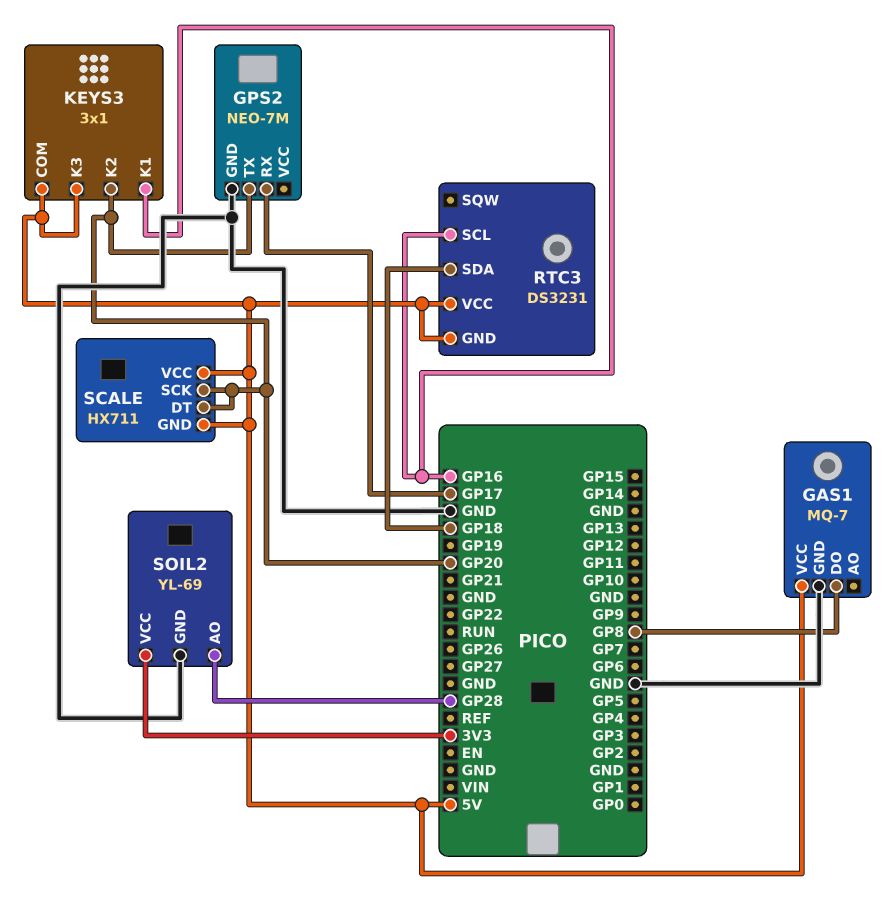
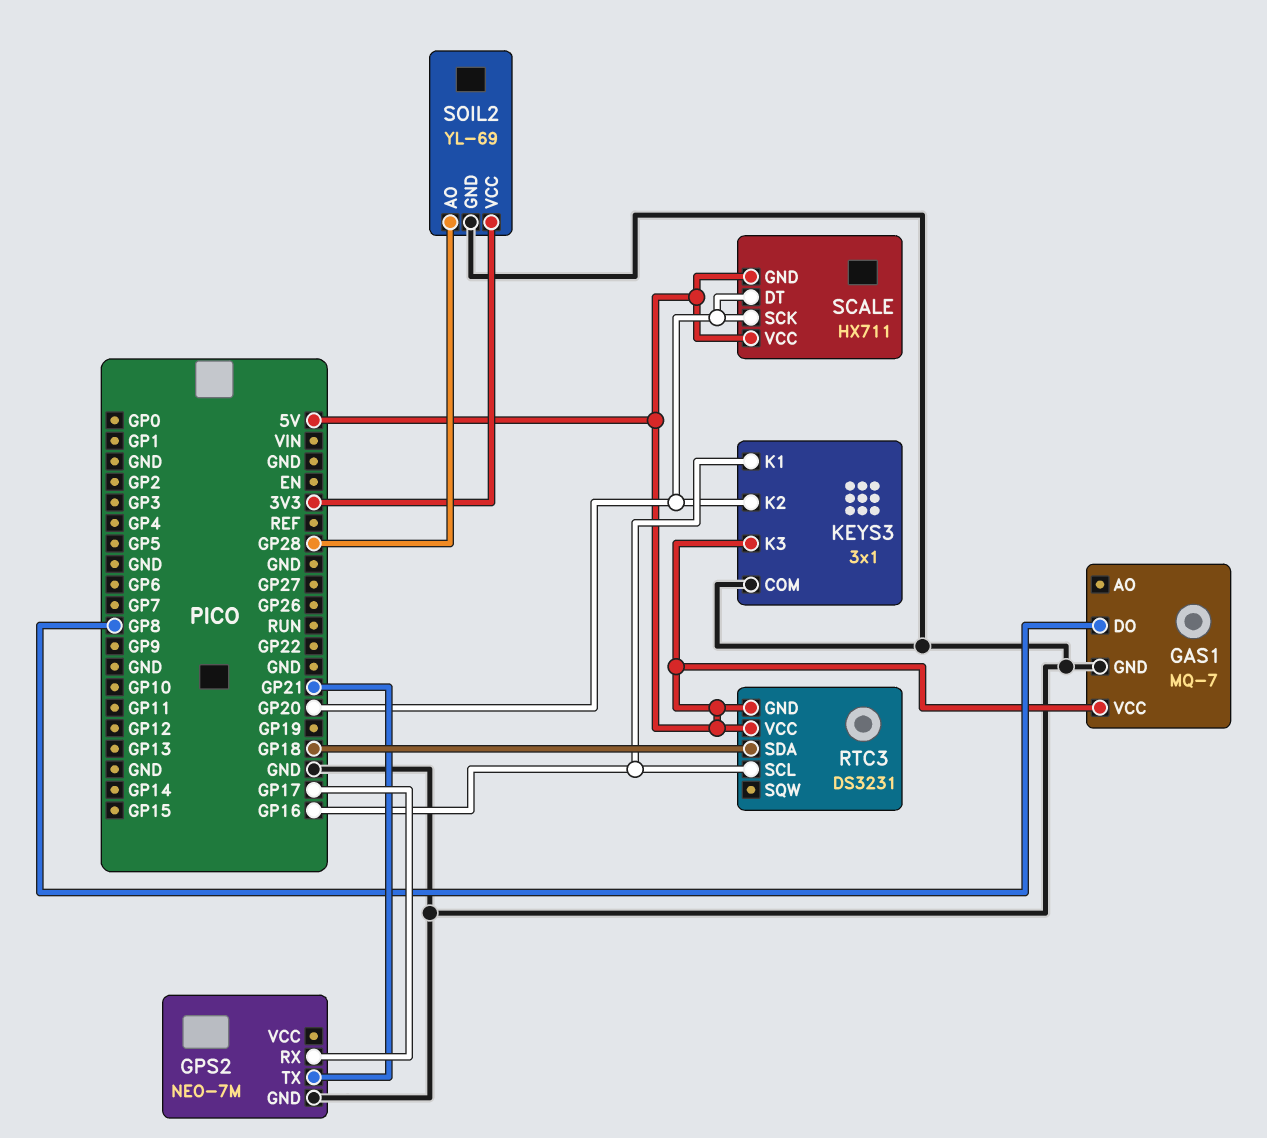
GPS2 pin TX: GP20 -> GP21
KEYS3 pin COM: 5V -> GND

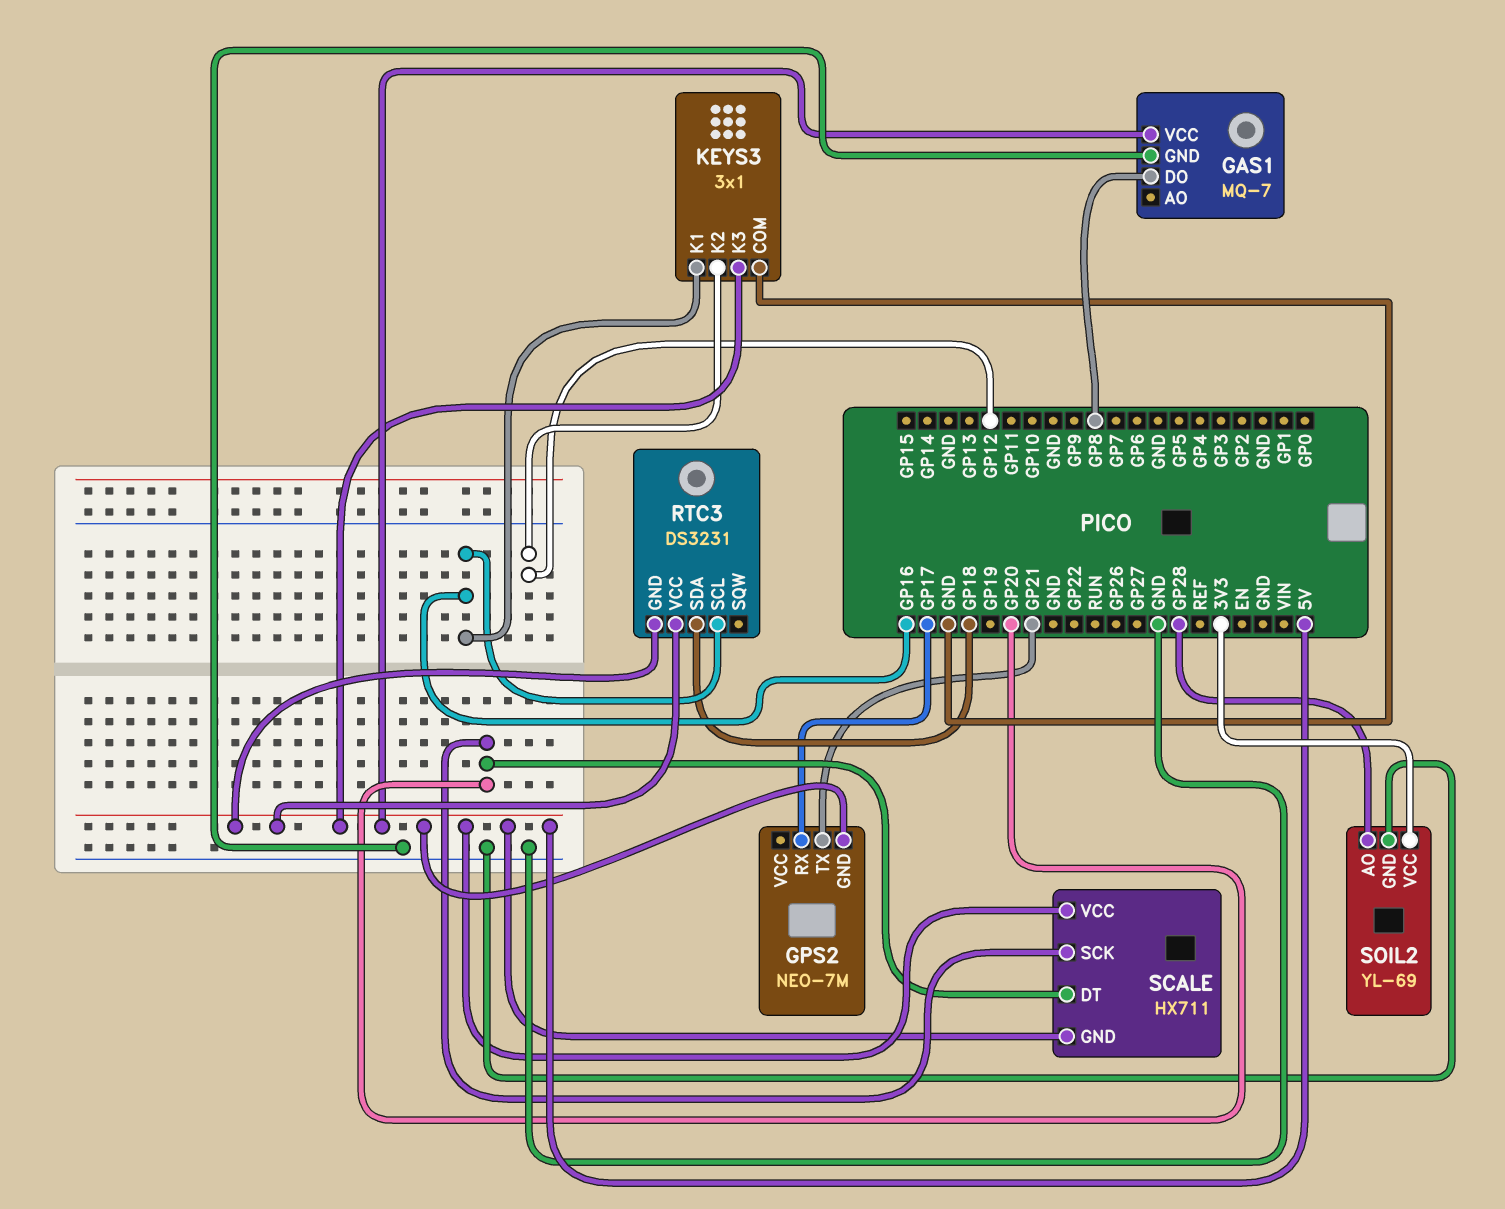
GPS2 pin GND: GND -> 5V
KEYS3 pin K2: GP20 -> GP12

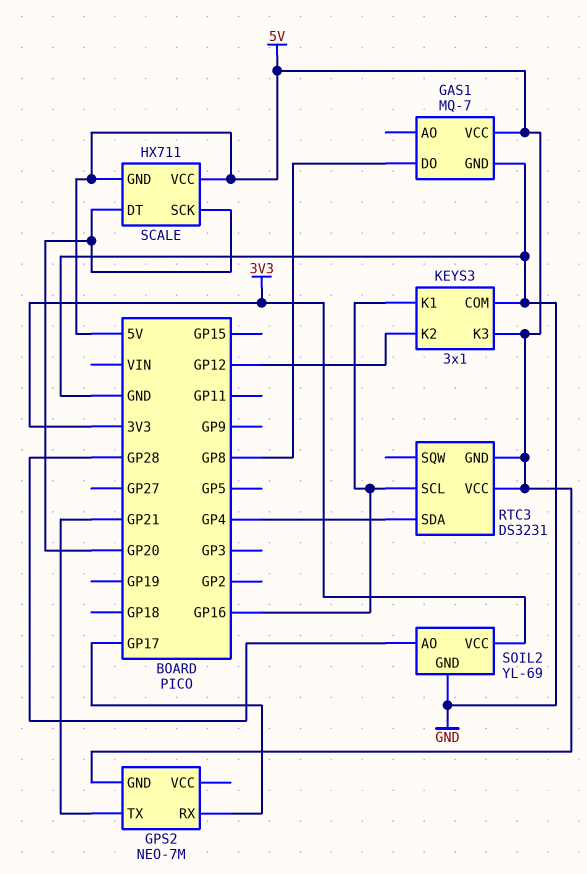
RTC3 pin SDA: GP18 -> GP4

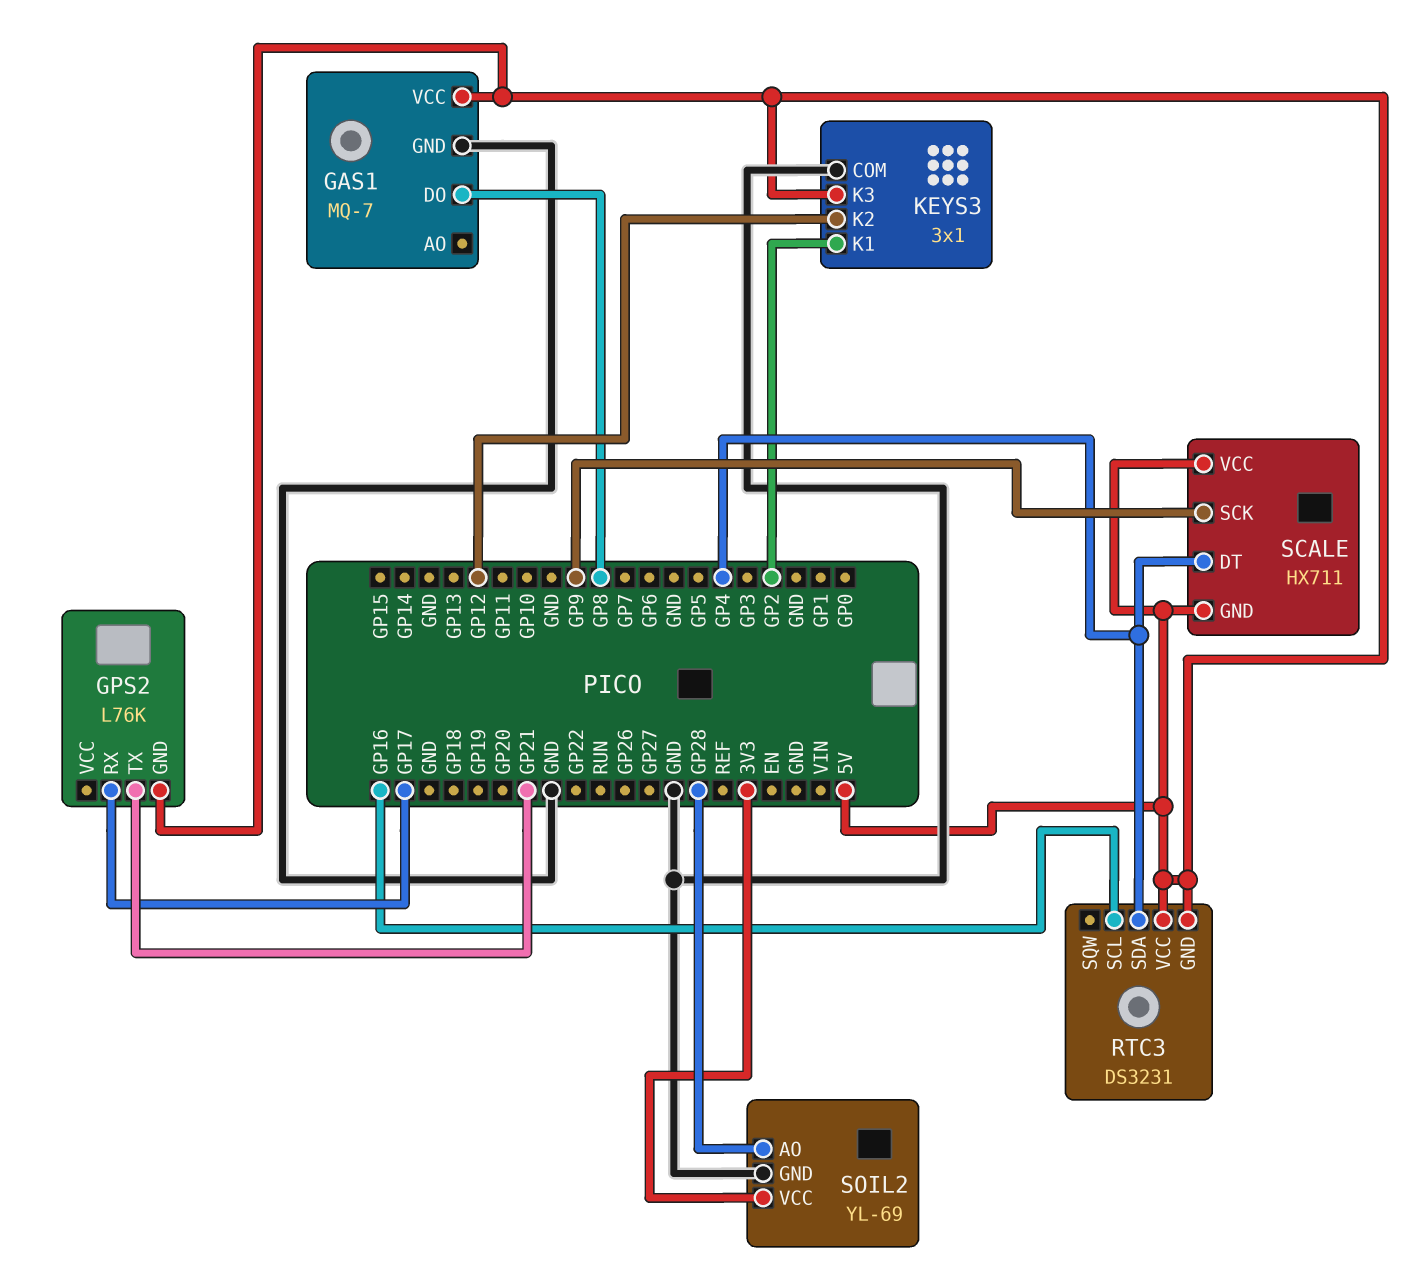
GPS2: NEO-7M -> L76K
KEYS3 pin K1: GP16 -> GP2
SCALE pin DT: GP20 -> GP4
SCALE pin SCK: GP20 -> GP9

